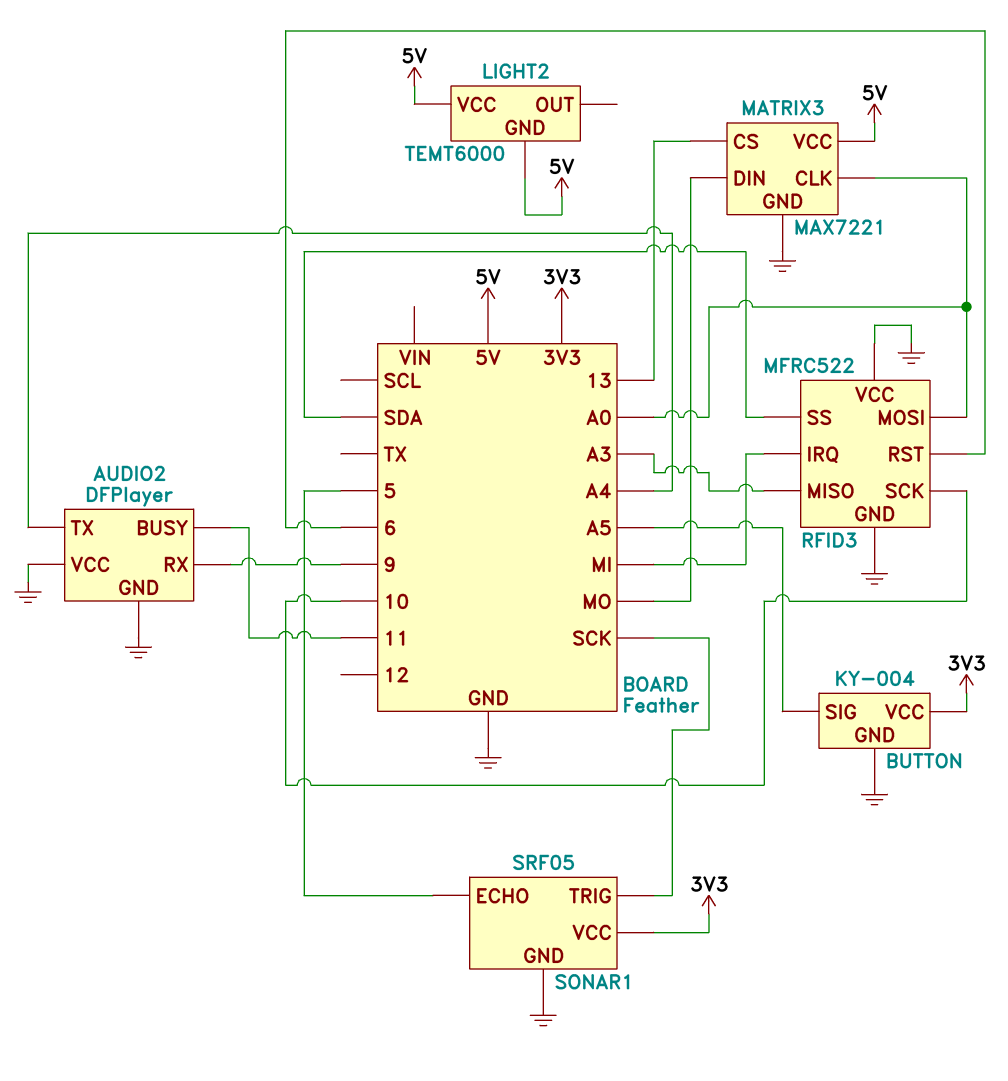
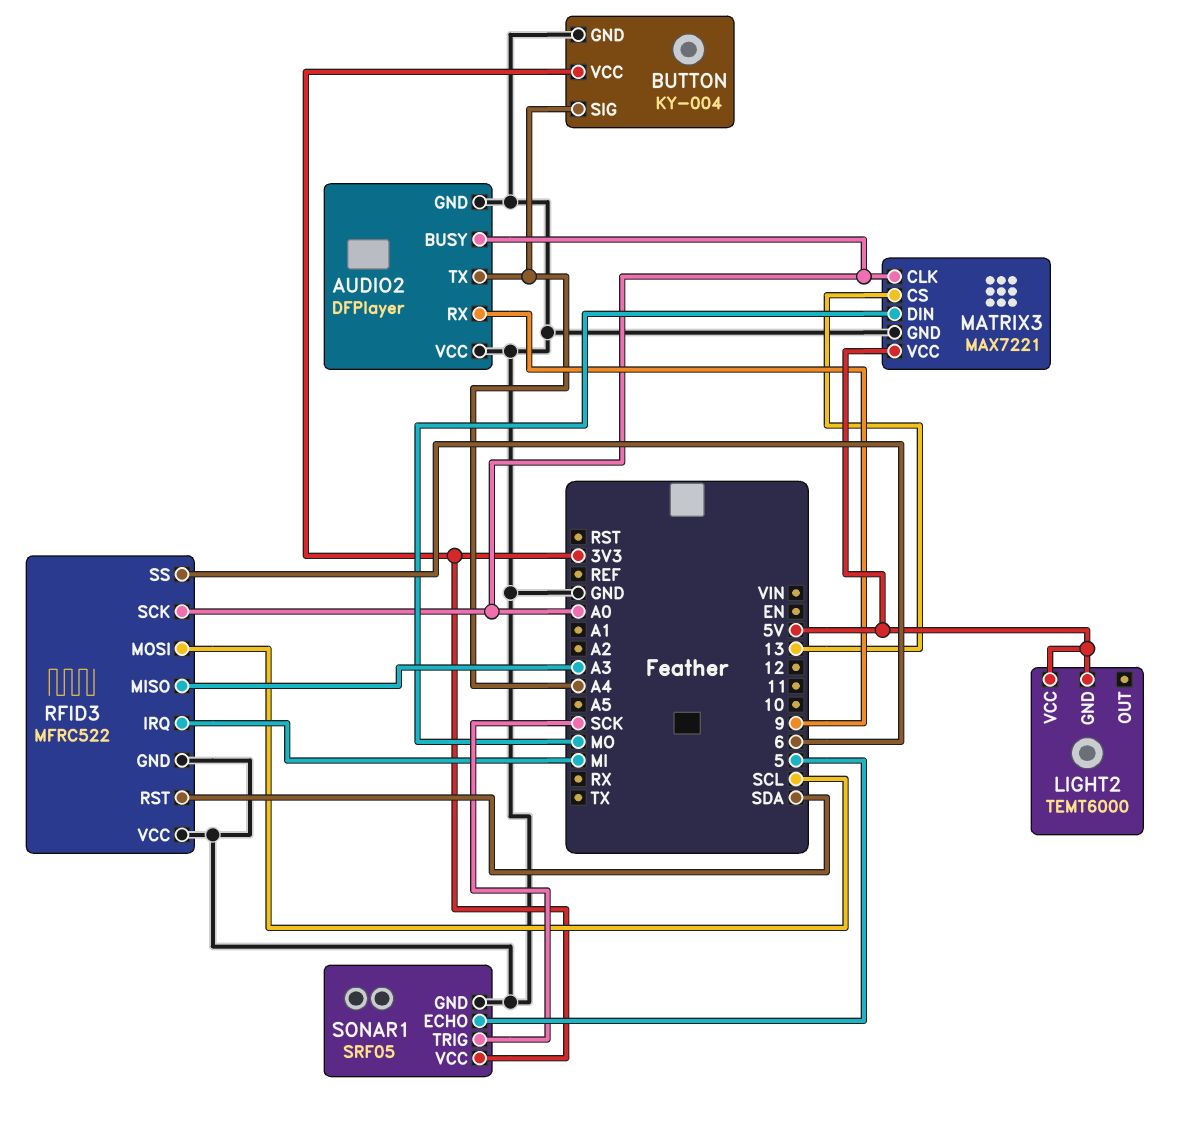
AUDIO2 pin BUSY: 11 -> A0
BUTTON pin SIG: A5 -> A4
RFID3 pin MOSI: A0 -> SCL
RFID3 pin RST: 6 -> SDA
RFID3 pin SCK: 10 -> A0
RFID3 pin SS: SDA -> 6

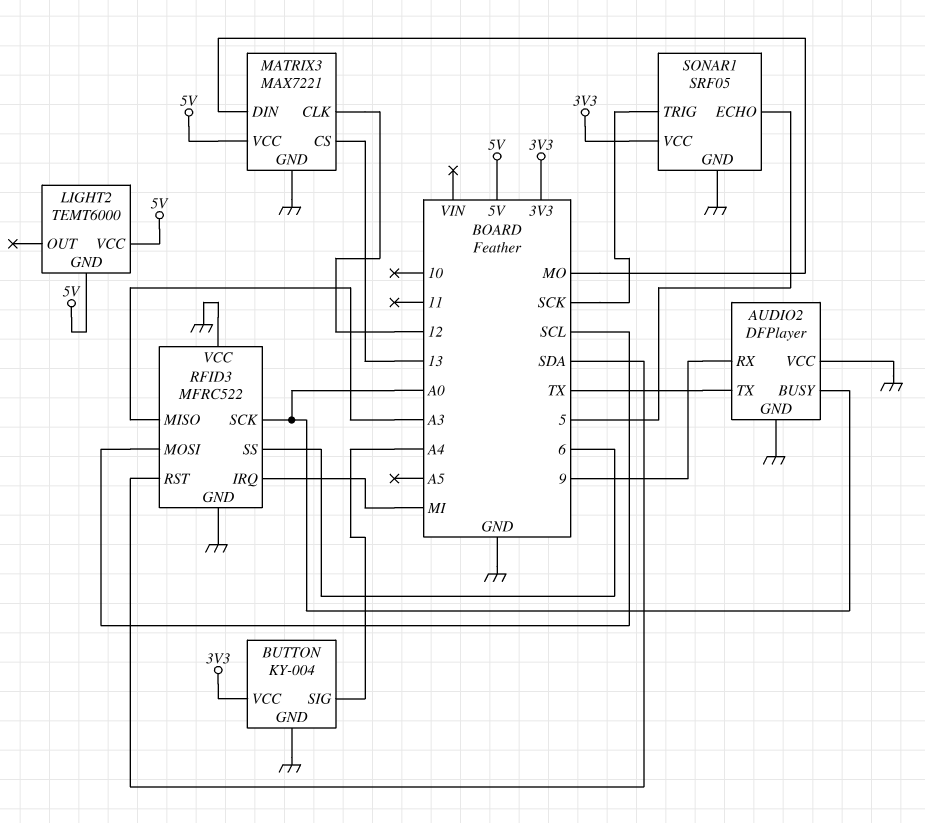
AUDIO2 pin TX: A4 -> TX
MATRIX3 pin CLK: A0 -> 12

